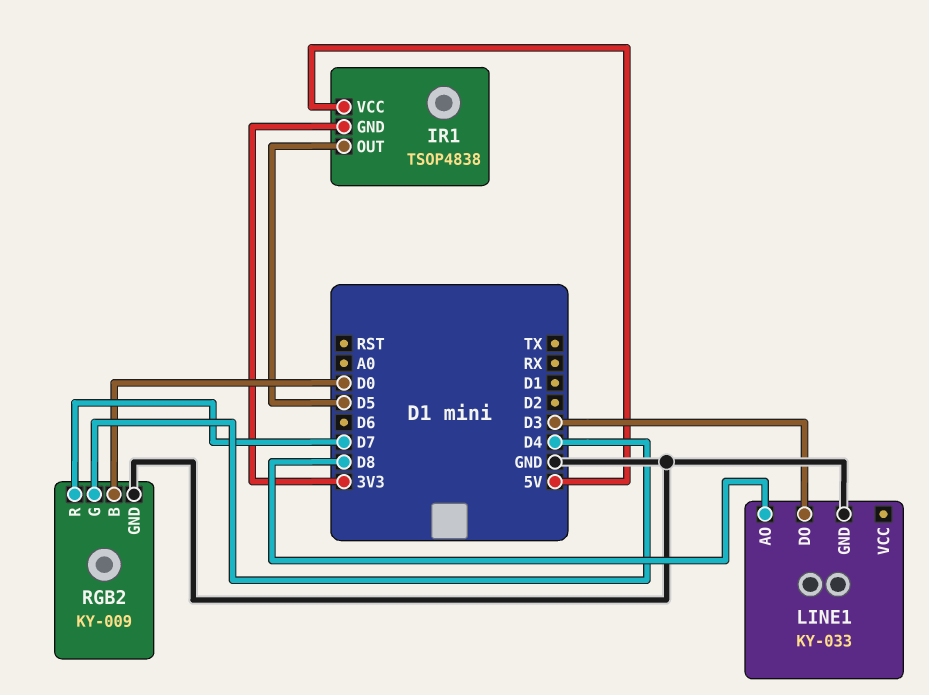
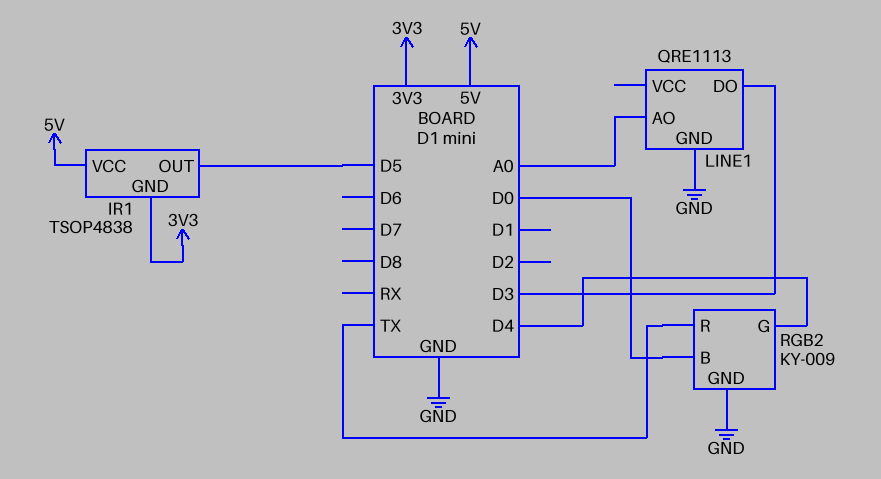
LINE1: KY-033 -> QRE1113
LINE1 pin AO: D8 -> A0
RGB2 pin R: D7 -> TX

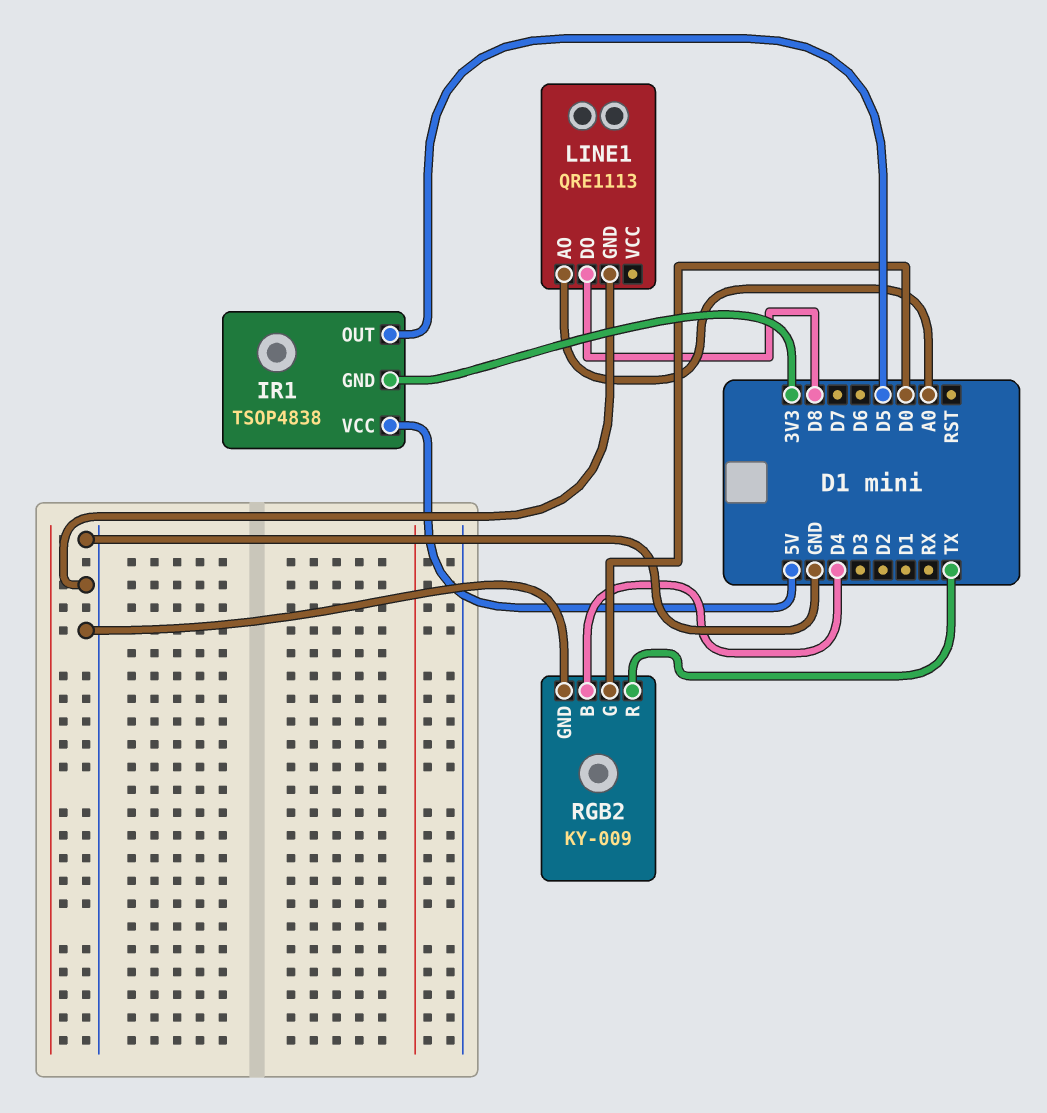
LINE1 pin DO: D3 -> D8
RGB2 pin B: D0 -> D4
RGB2 pin G: D4 -> D0

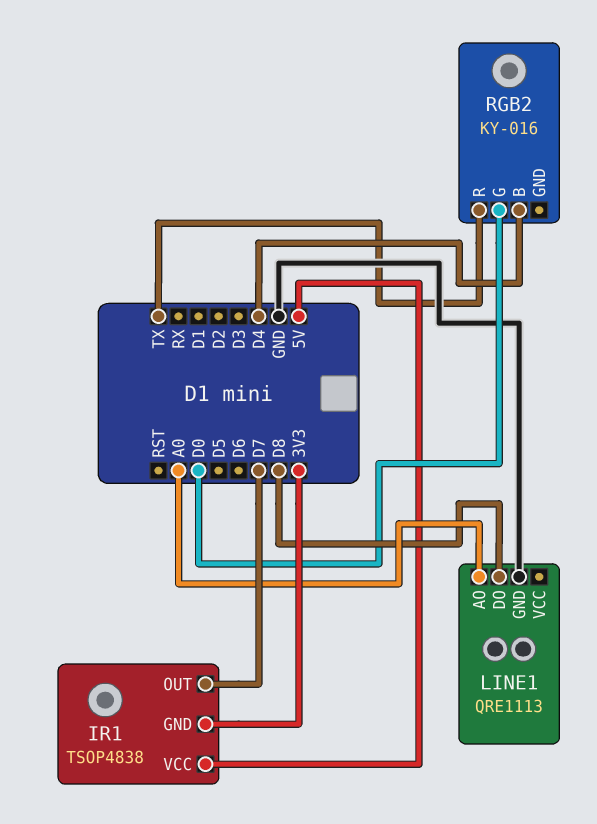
IR1 pin OUT: D5 -> D7
RGB2: KY-009 -> KY-016
RGB2 pin GND: GND -> none

